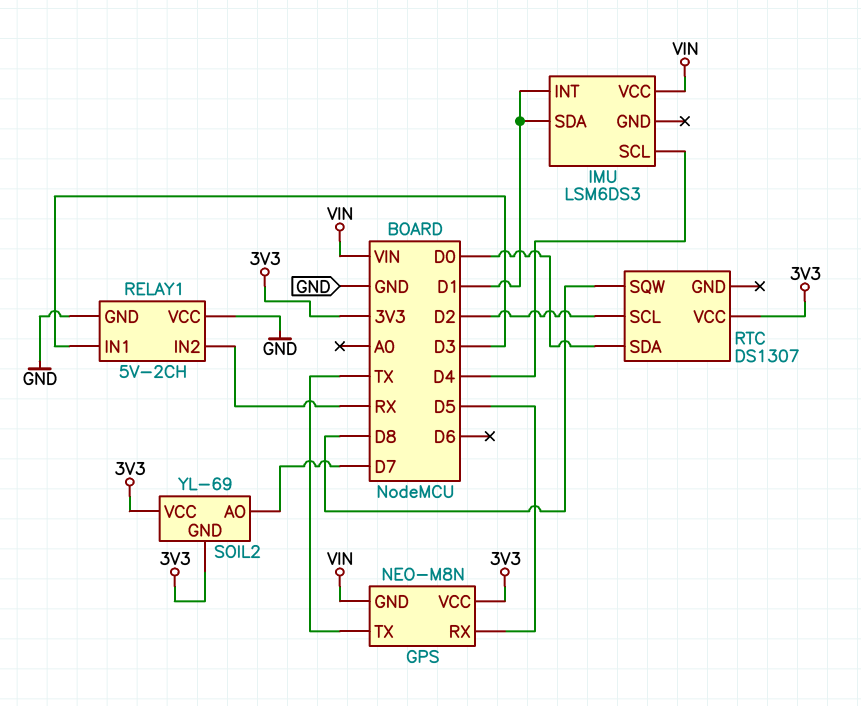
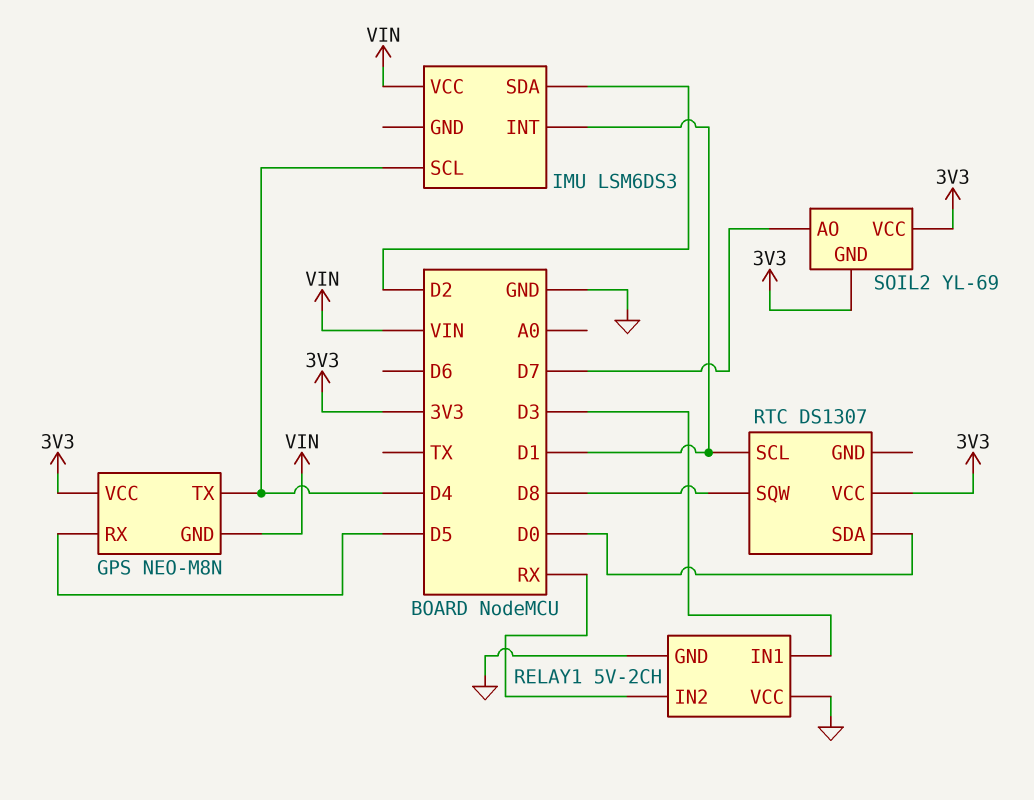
GPS pin TX: TX -> D4
IMU pin SDA: D1 -> D2
RTC pin SCL: D2 -> D1

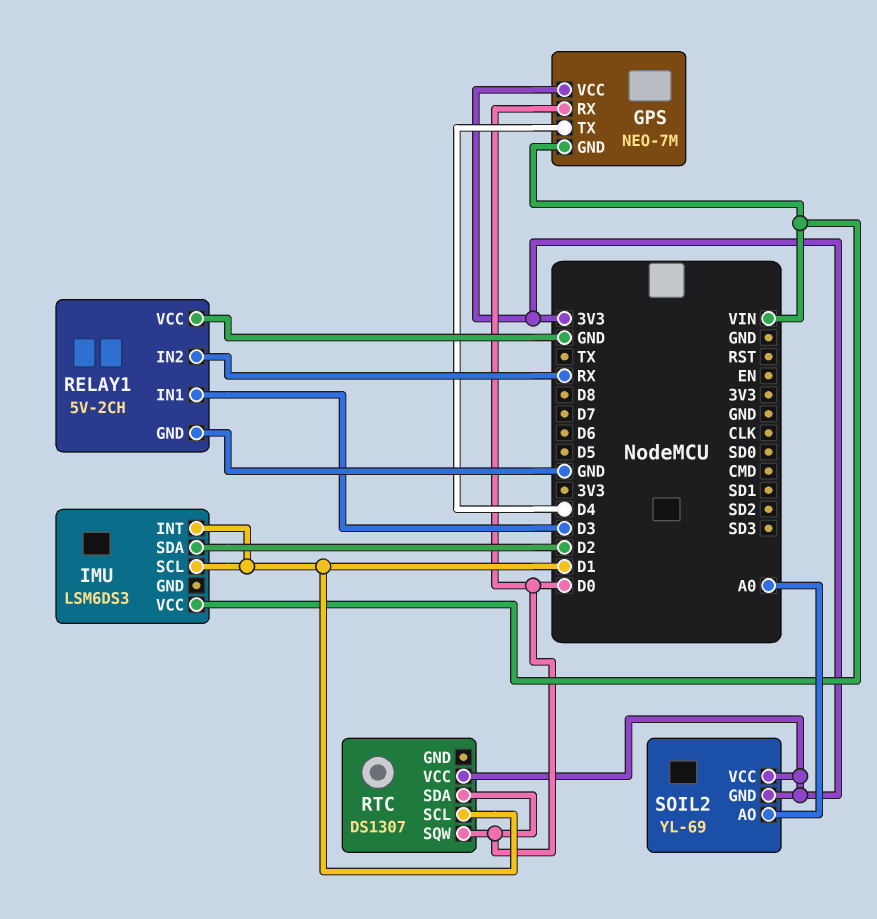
GPS: NEO-M8N -> NEO-7M
GPS pin RX: D5 -> D0
IMU pin SCL: D4 -> D1
RTC pin SQW: D8 -> D0
SOIL2 pin AO: D7 -> A0

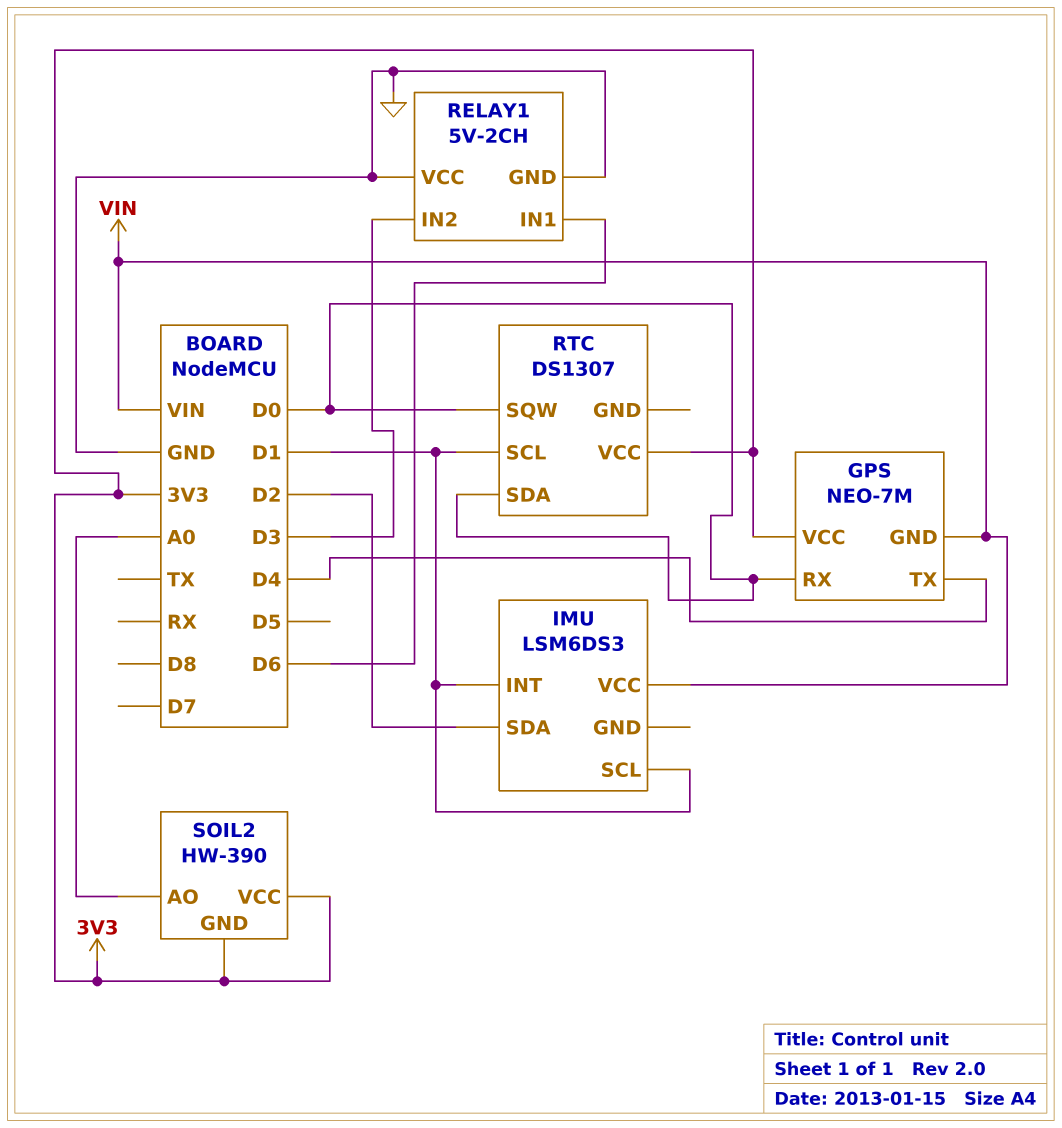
RELAY1 pin IN1: D3 -> D6
RELAY1 pin IN2: RX -> D3
SOIL2: YL-69 -> HW-390

